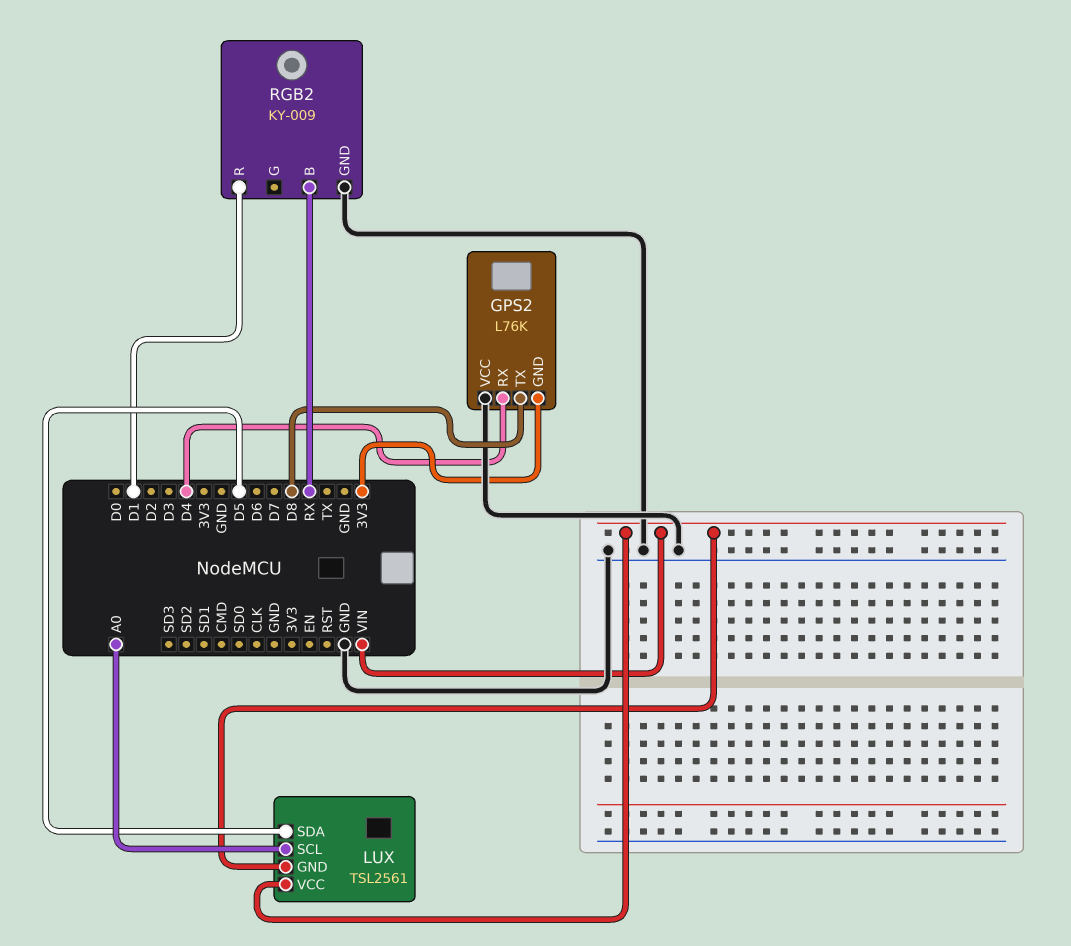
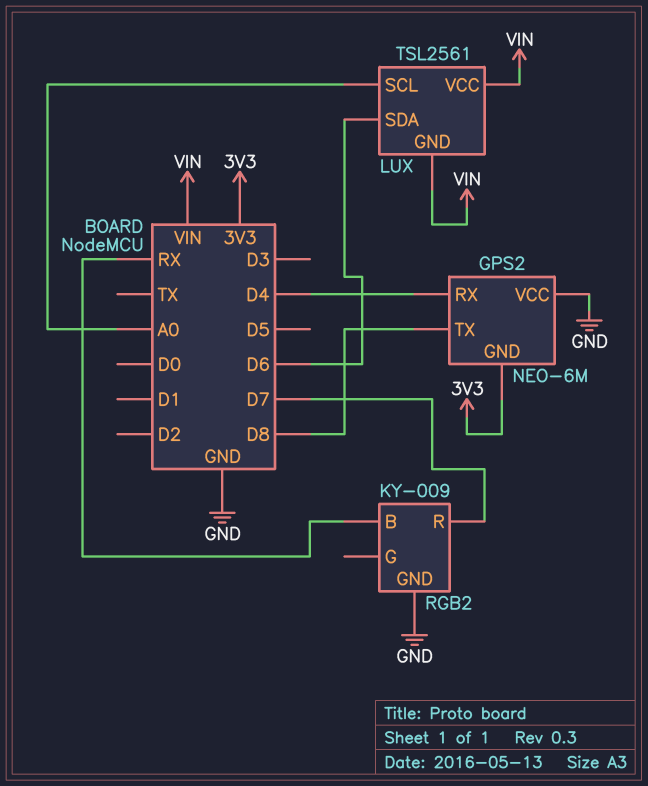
GPS2: L76K -> NEO-6M
LUX pin SDA: D5 -> D6
RGB2 pin R: D1 -> D7

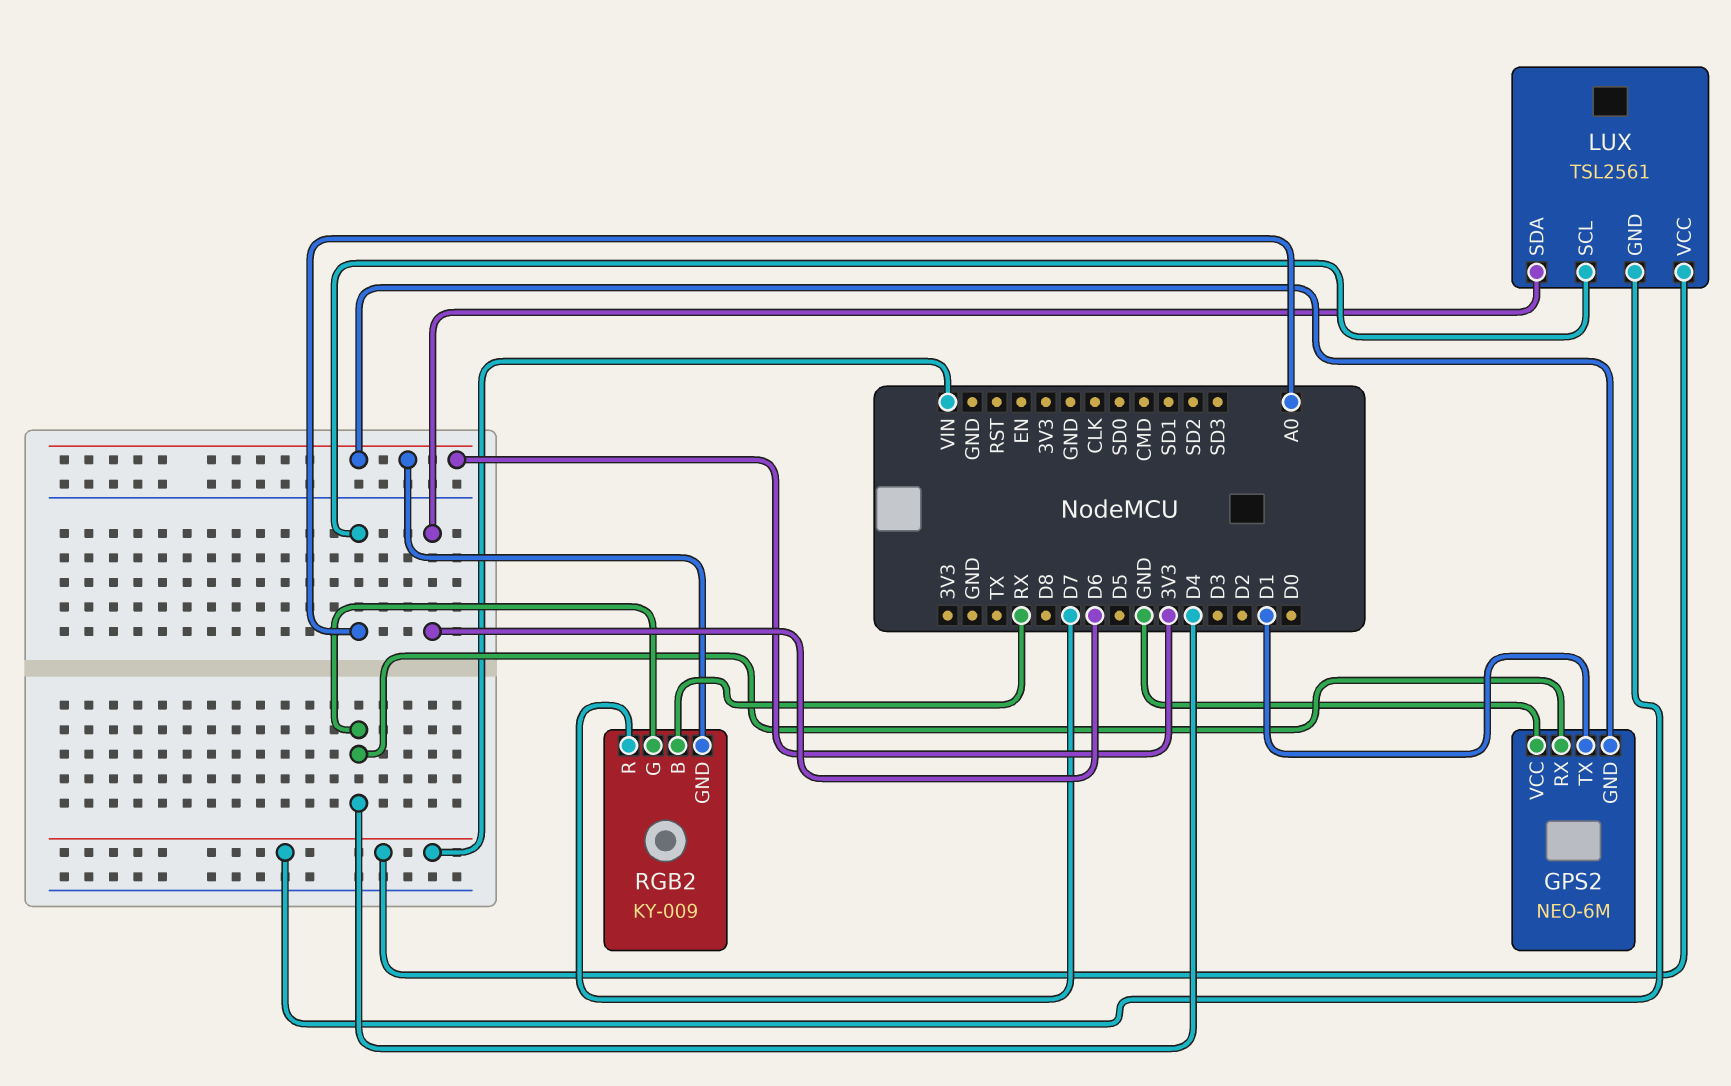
GPS2 pin TX: D8 -> D1
RGB2 pin G: none -> D4
RGB2 pin GND: GND -> 3V3

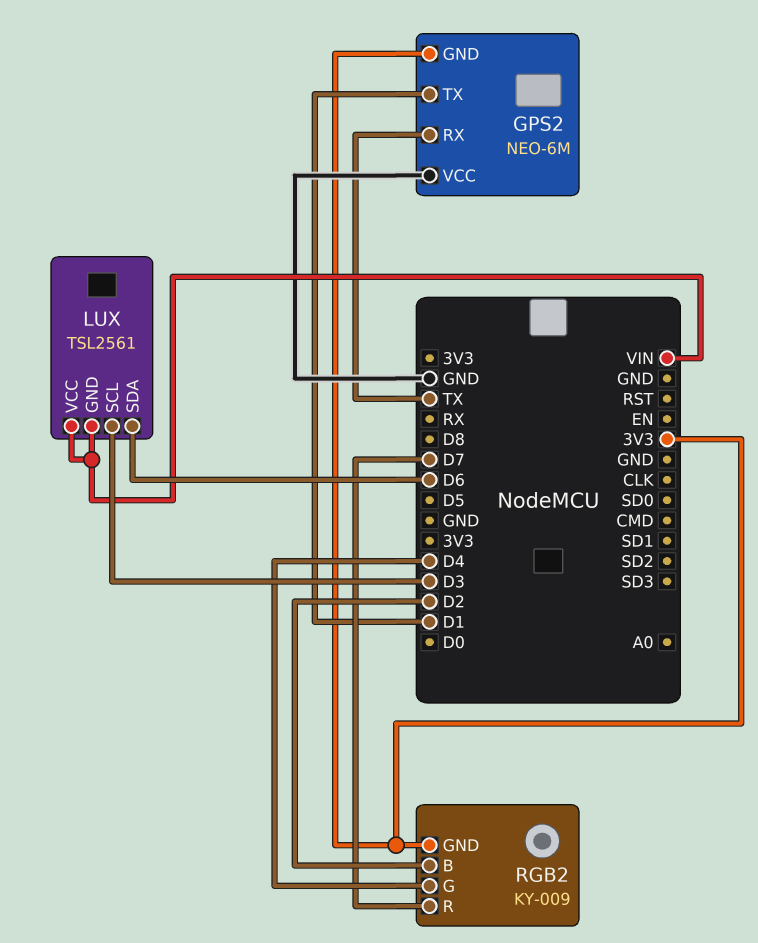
GPS2 pin RX: D4 -> TX
LUX pin SCL: A0 -> D3
RGB2 pin B: RX -> D2

